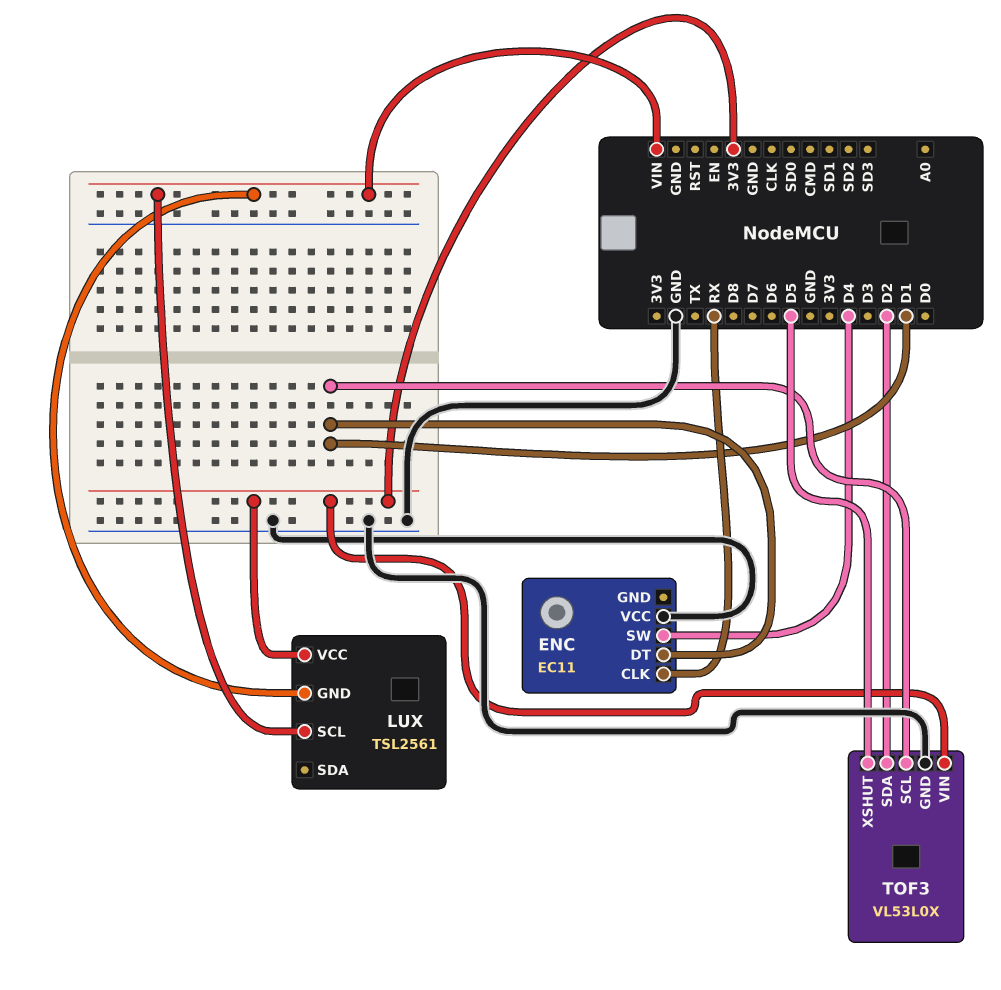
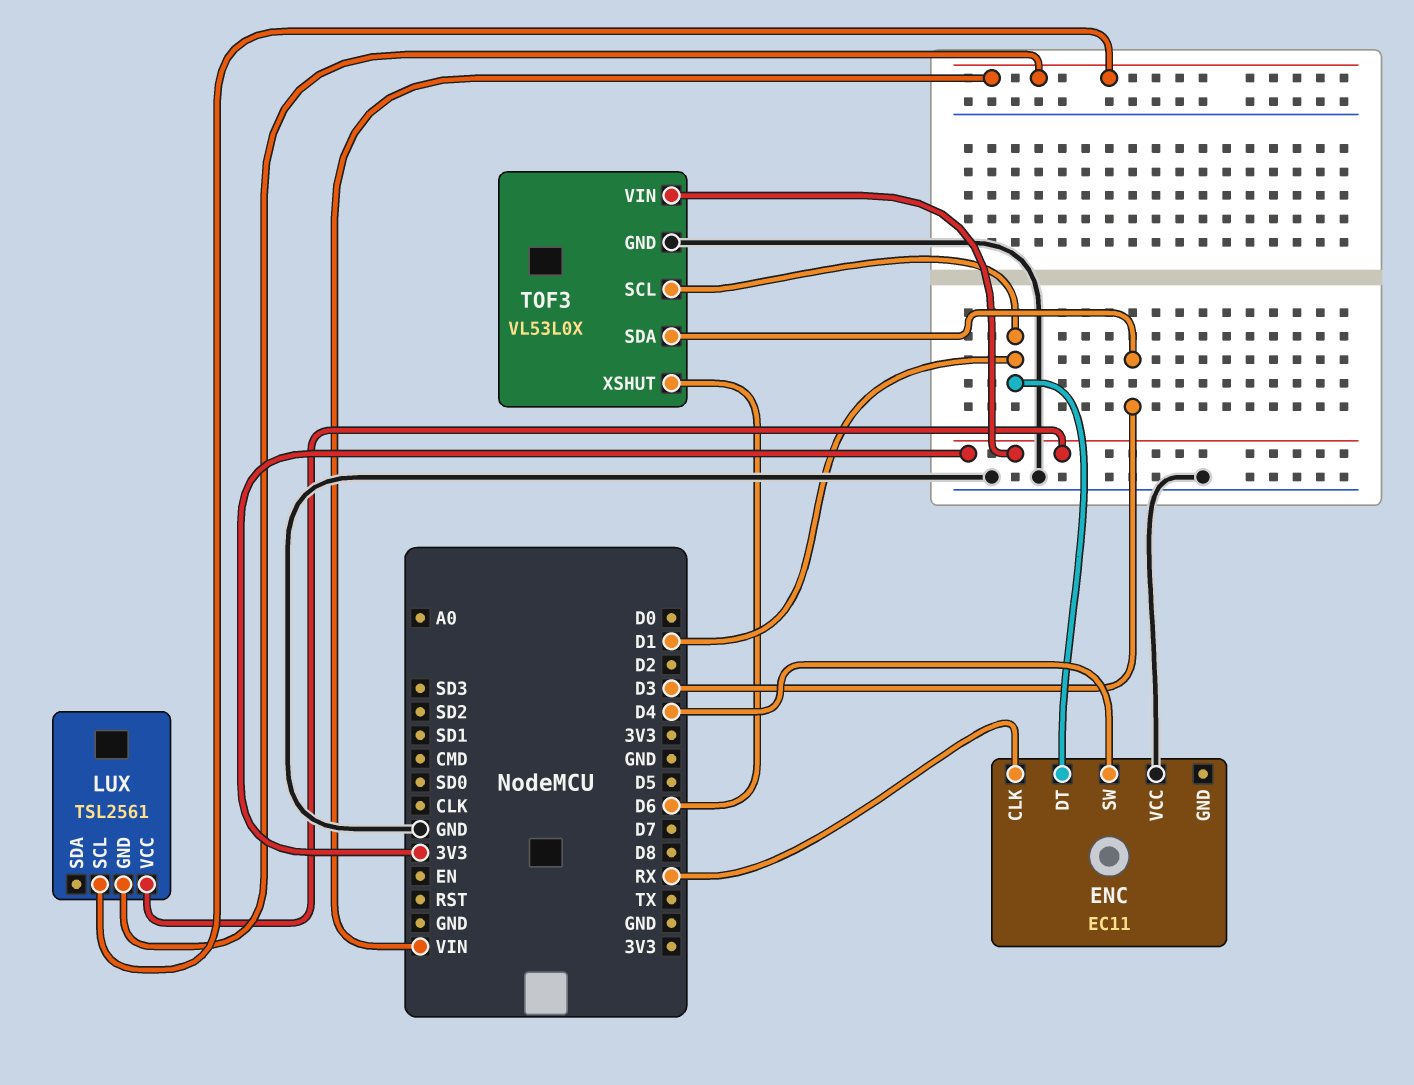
TOF3 pin SDA: D2 -> D3
TOF3 pin XSHUT: D5 -> D6

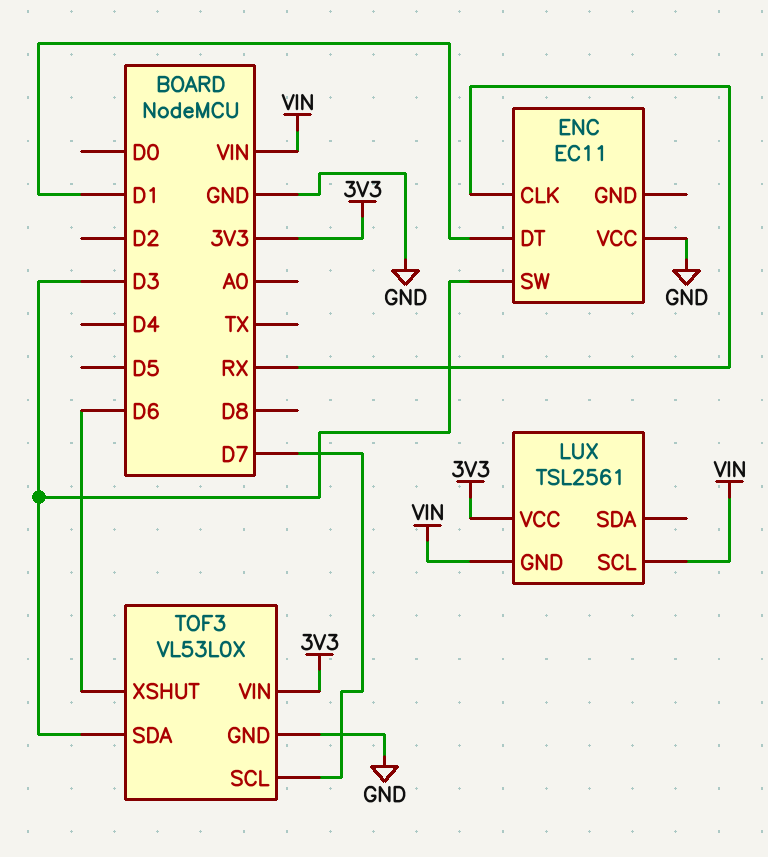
ENC pin SW: D4 -> D3
TOF3 pin SCL: D1 -> D7

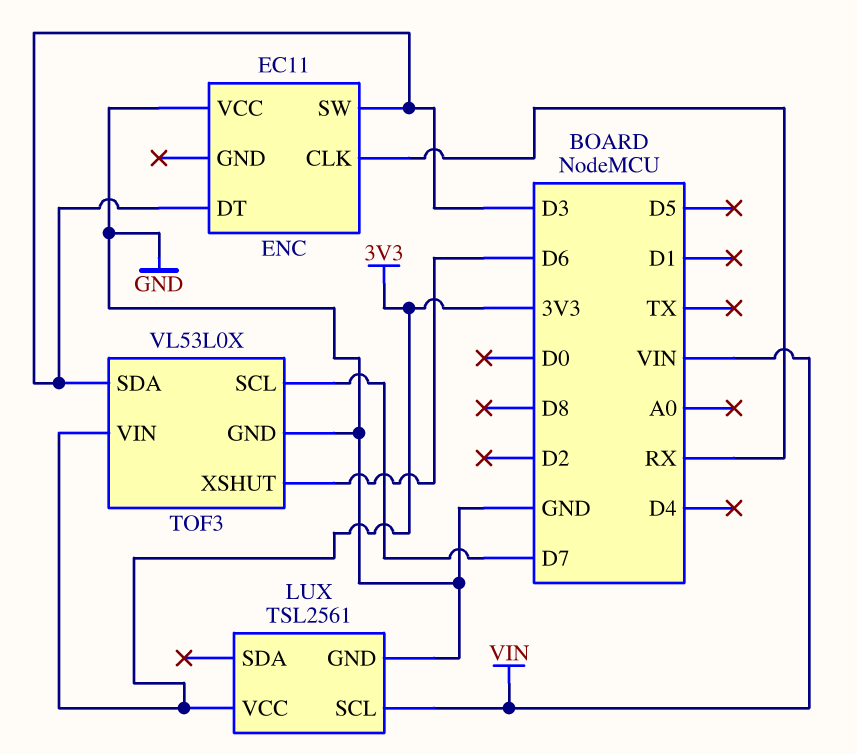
ENC pin DT: D1 -> D3
LUX pin GND: VIN -> GND

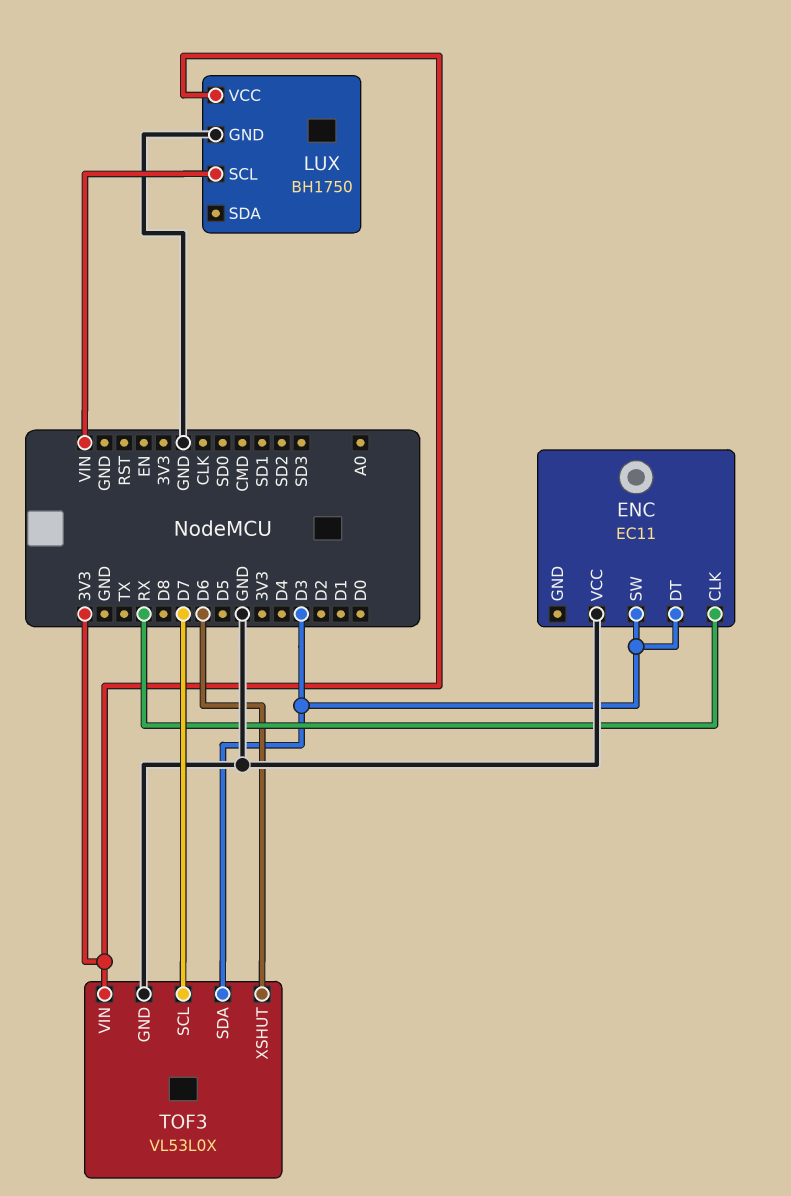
LUX: TSL2561 -> BH1750

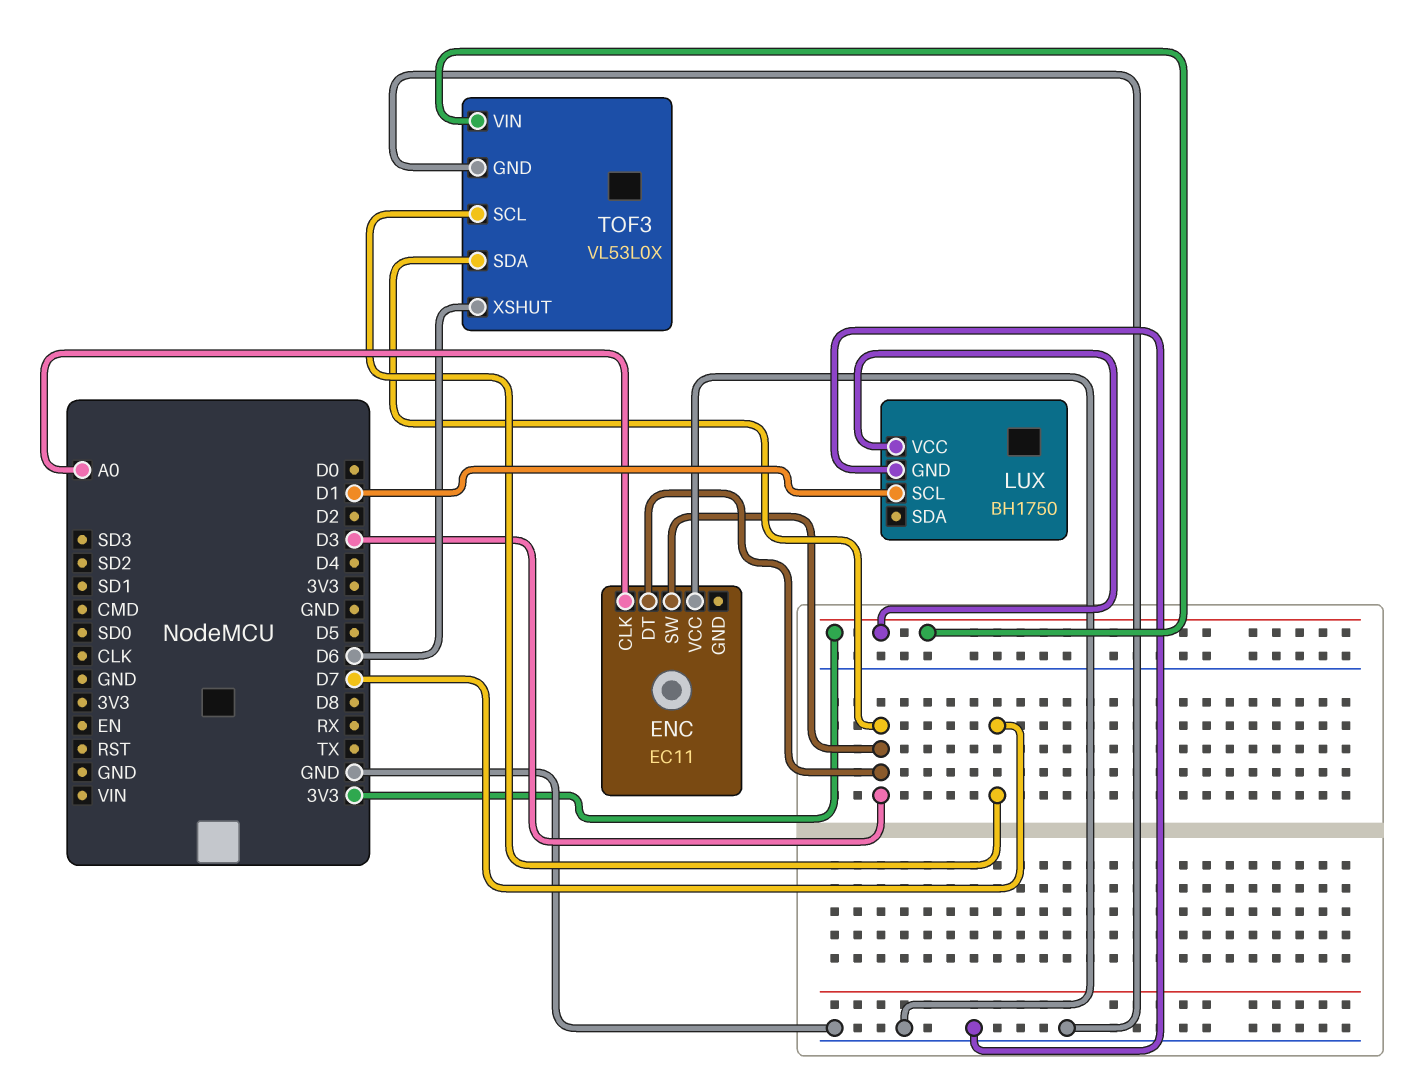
ENC pin CLK: RX -> A0
LUX pin SCL: VIN -> D1

